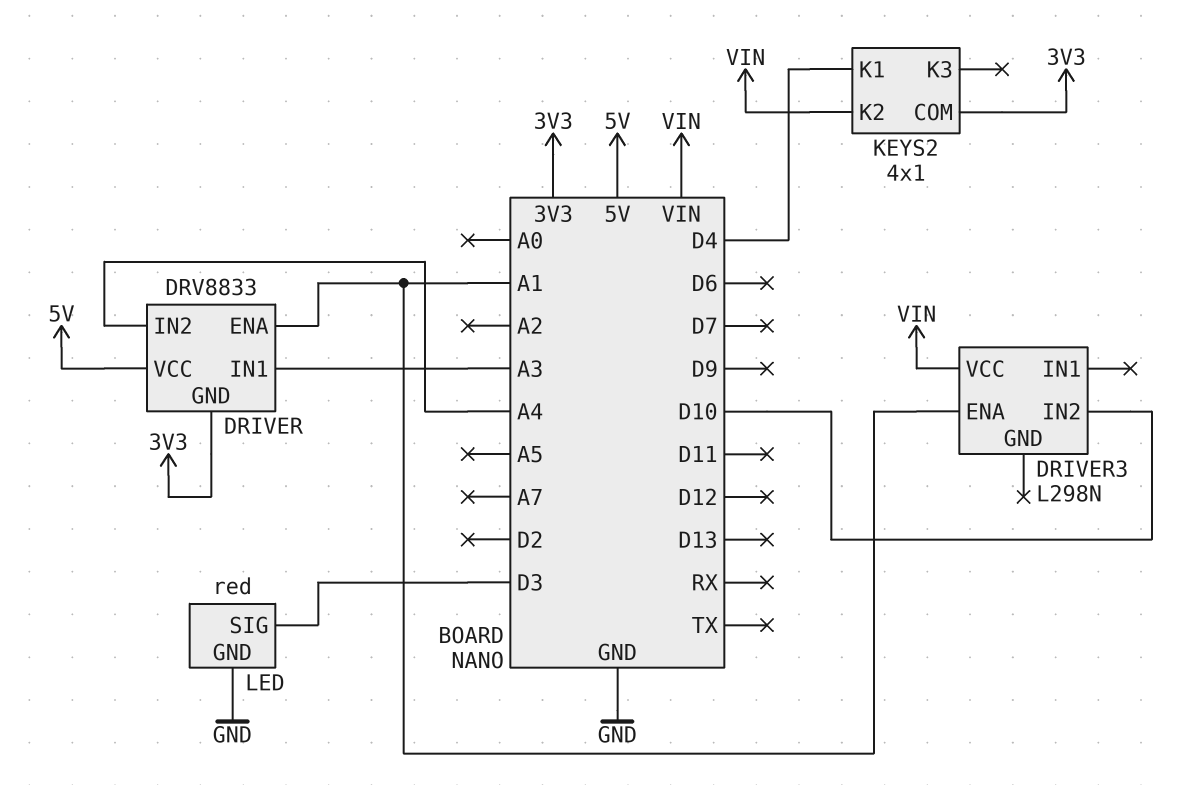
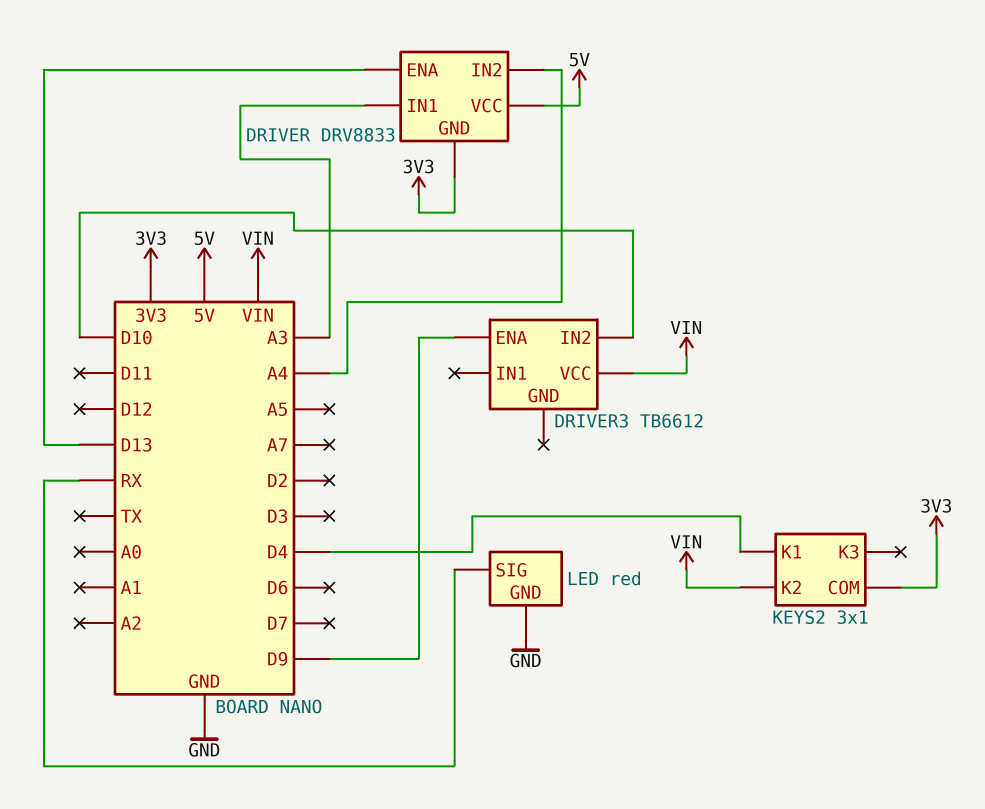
DRIVER pin ENA: A1 -> D13
DRIVER3: L298N -> TB6612
DRIVER3 pin ENA: A1 -> D9
KEYS2: 4x1 -> 3x1
LED pin SIG: D3 -> RX

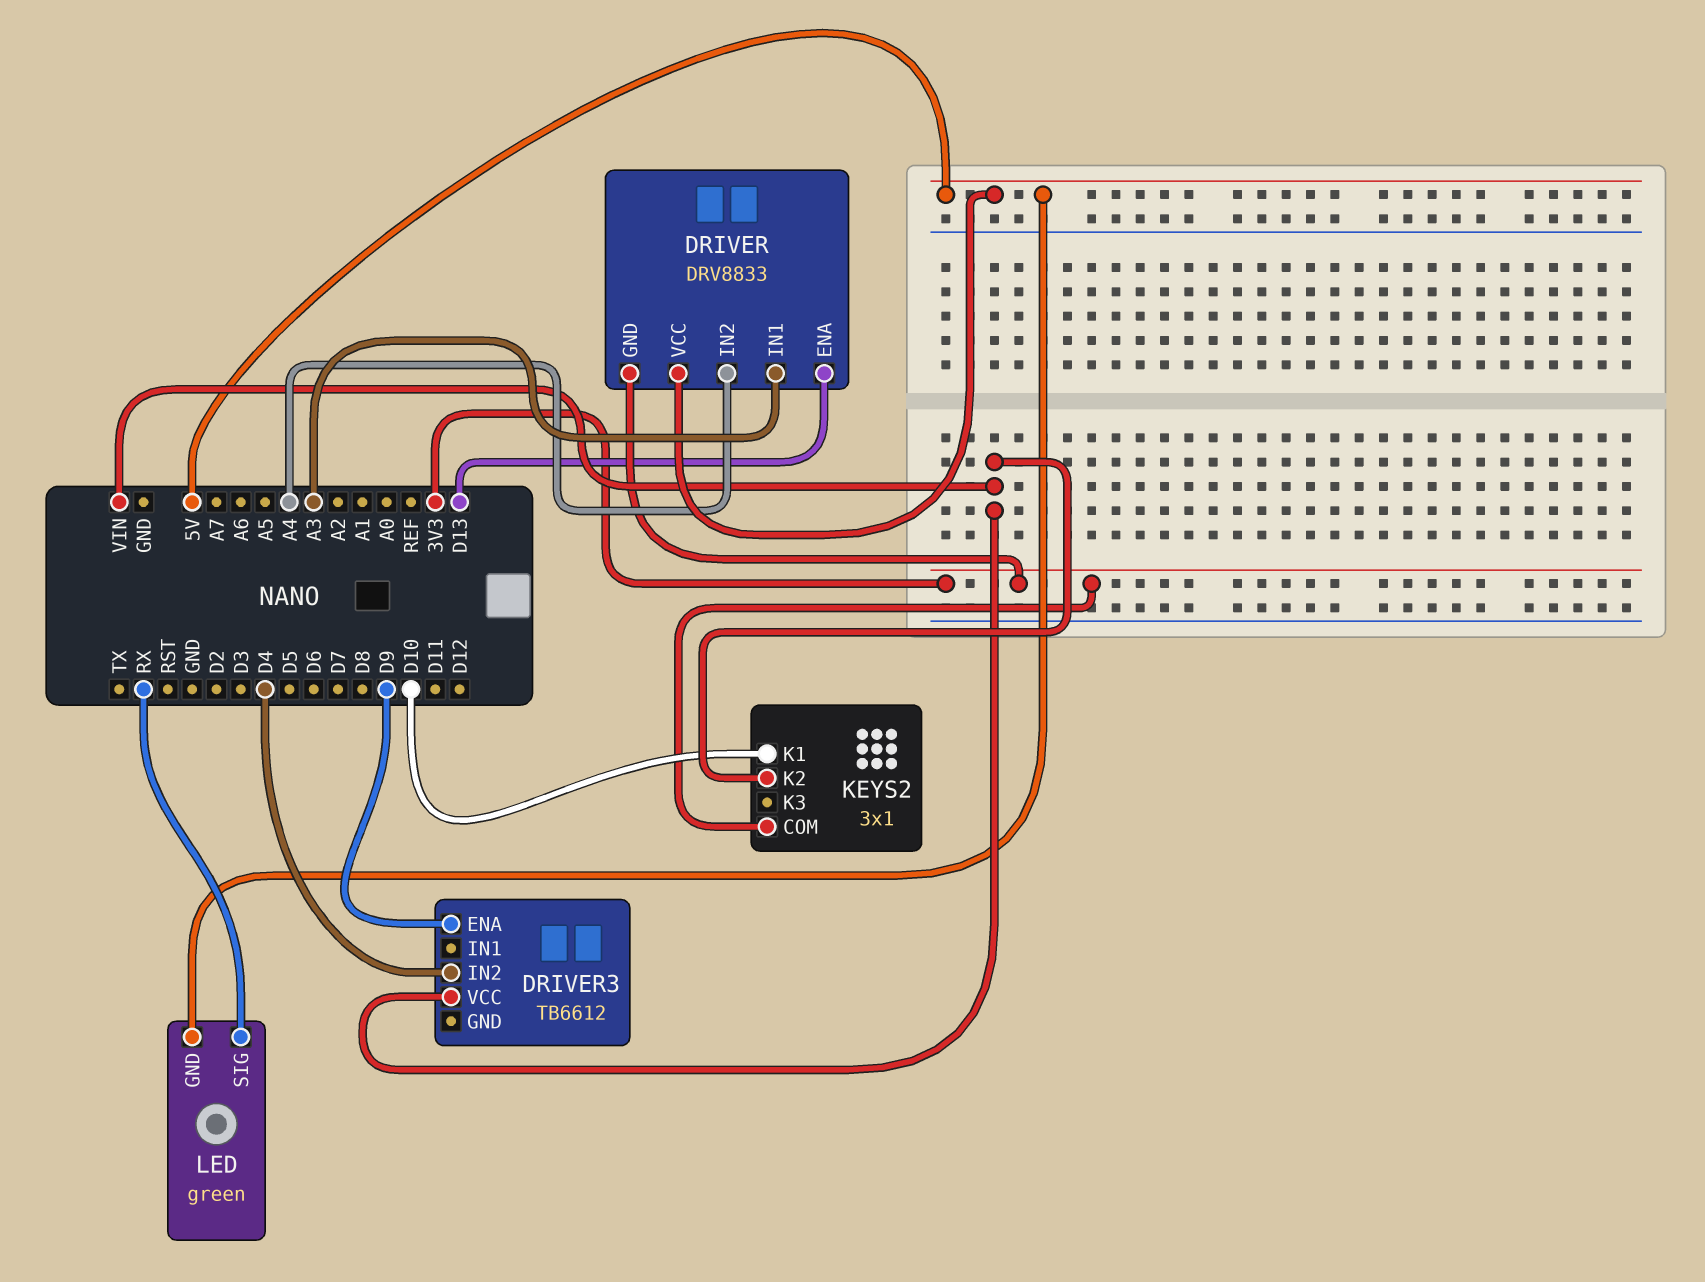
DRIVER3 pin IN2: D10 -> D4
KEYS2 pin K1: D4 -> D10
LED: red -> green
LED pin GND: GND -> 5V

